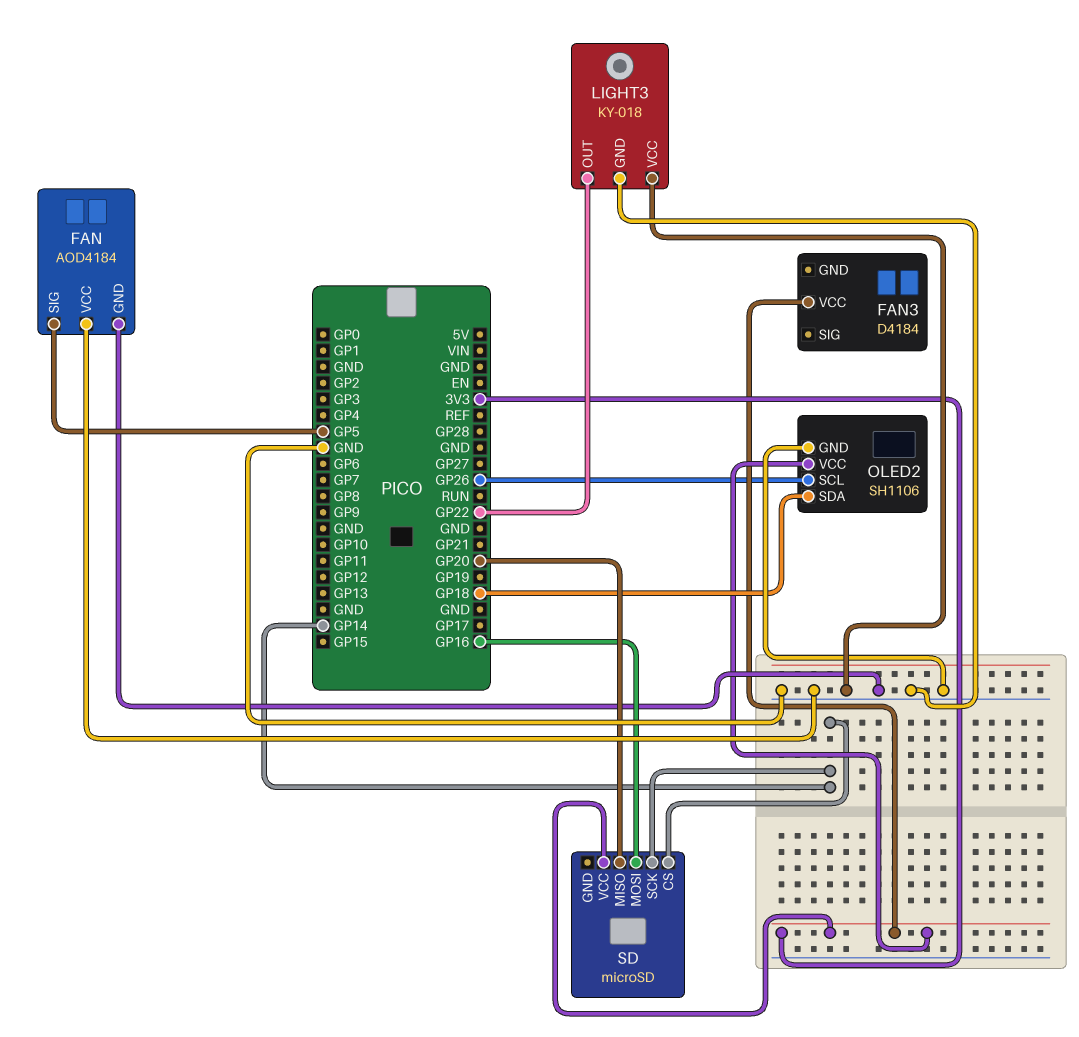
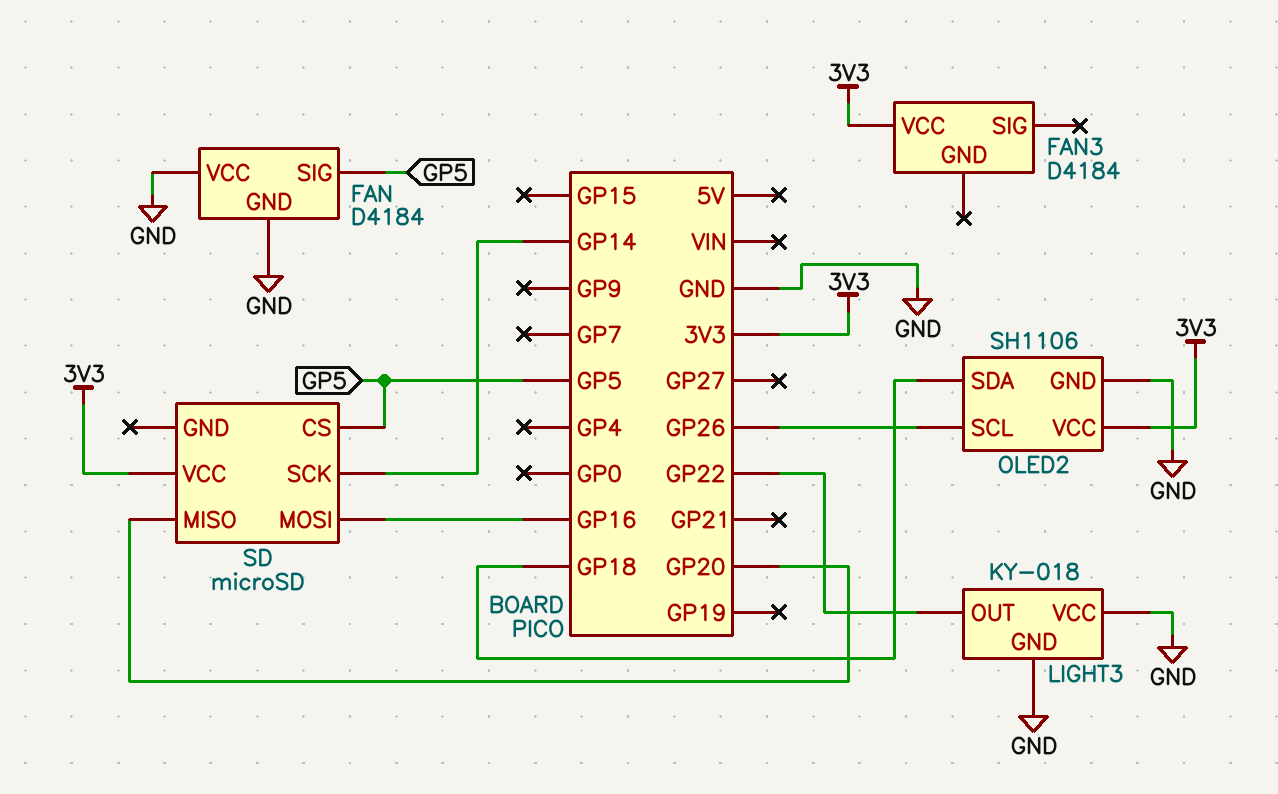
FAN: AOD4184 -> D4184
SD pin CS: GP14 -> GP5

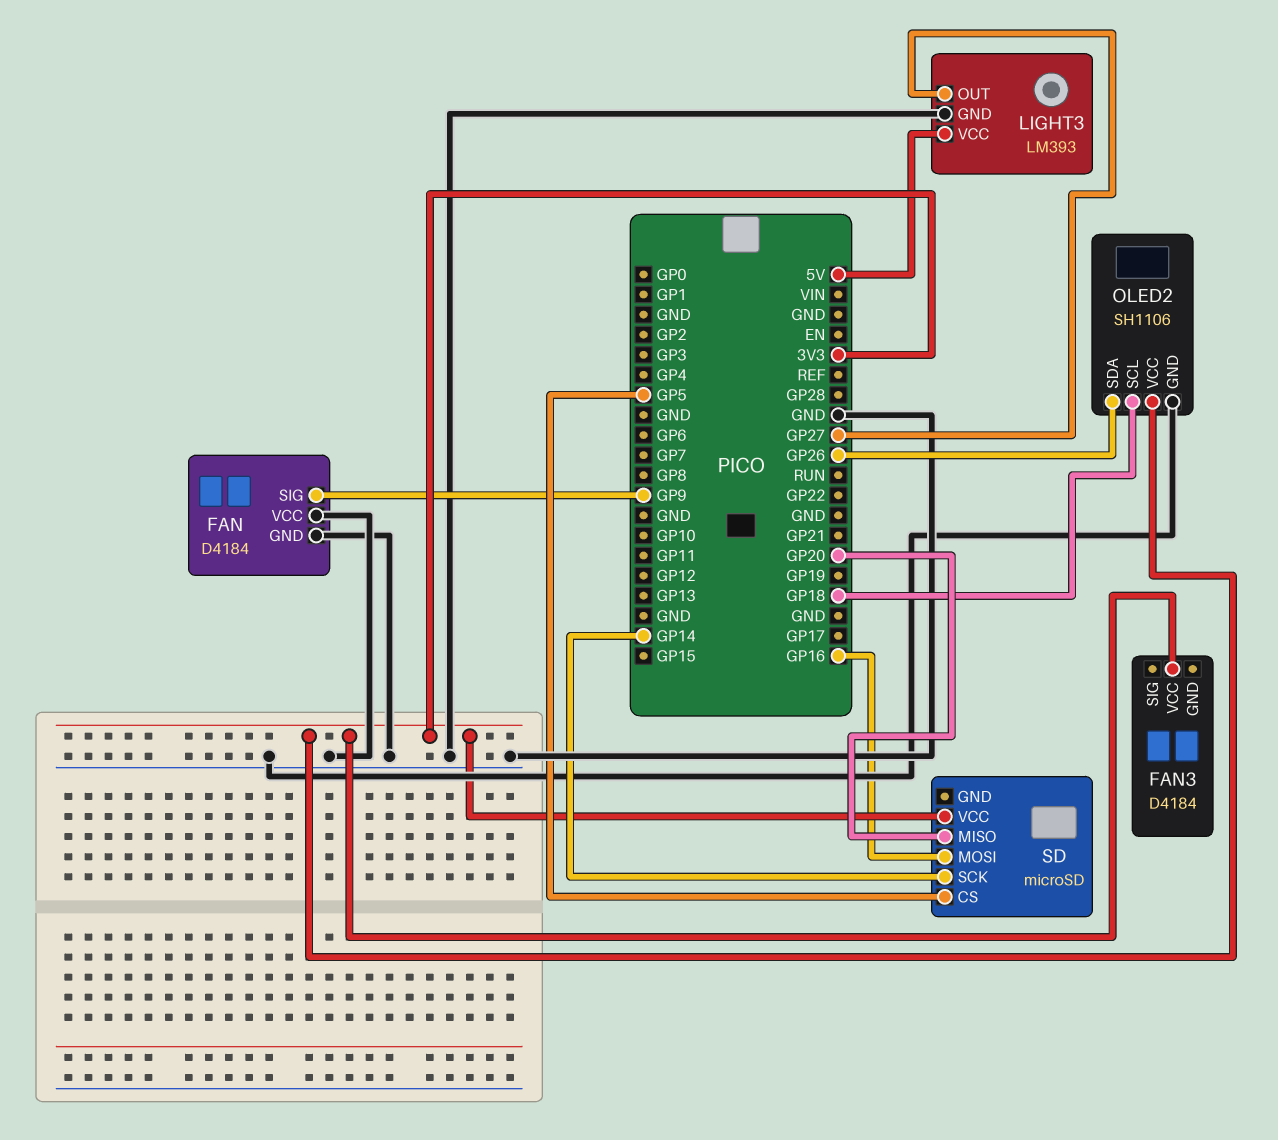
FAN pin SIG: GP5 -> GP9
LIGHT3: KY-018 -> LM393
LIGHT3 pin OUT: GP22 -> GP27
LIGHT3 pin VCC: GND -> 5V
OLED2 pin SCL: GP26 -> GP18
OLED2 pin SDA: GP18 -> GP26

